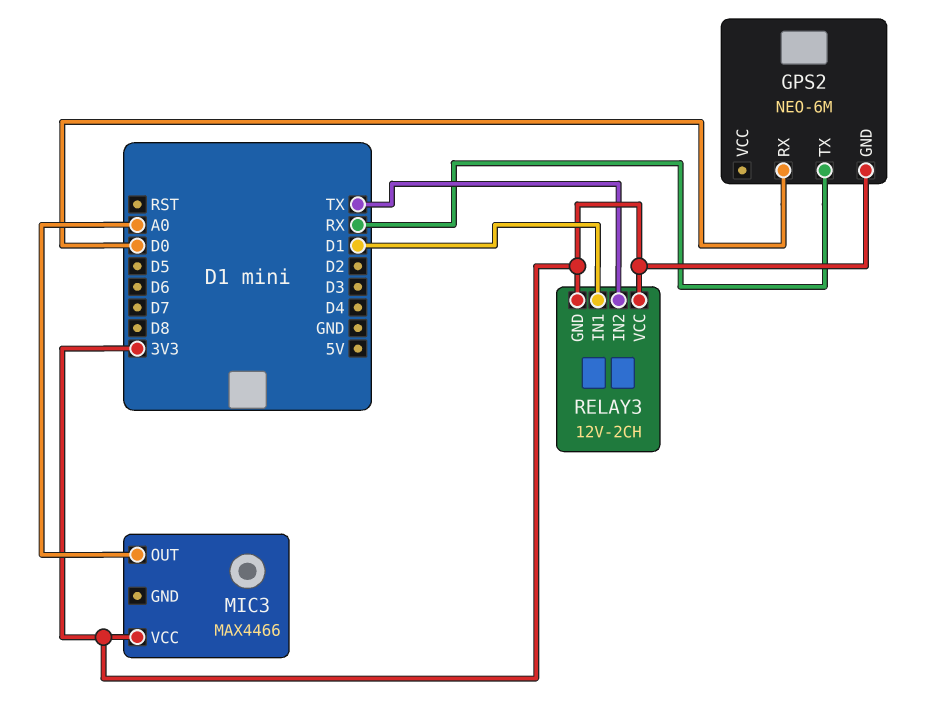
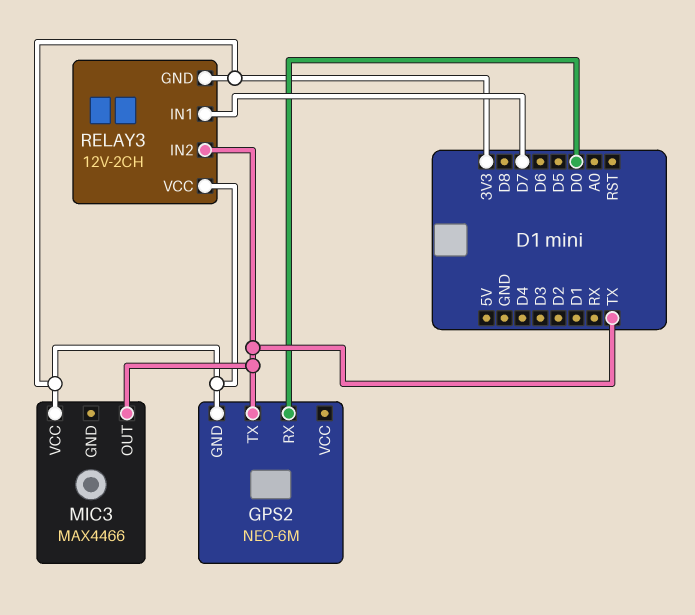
GPS2 pin TX: RX -> TX
MIC3 pin OUT: A0 -> TX
RELAY3 pin IN1: D1 -> D7

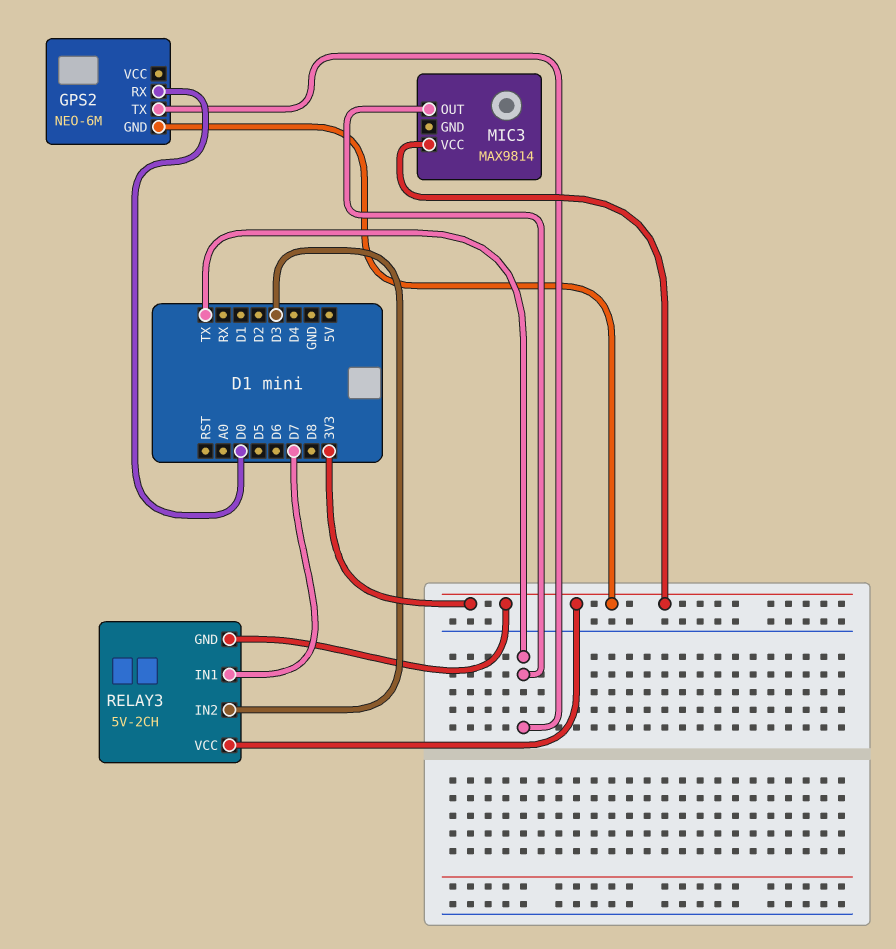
MIC3: MAX4466 -> MAX9814
RELAY3: 12V-2CH -> 5V-2CH
RELAY3 pin IN2: TX -> D3

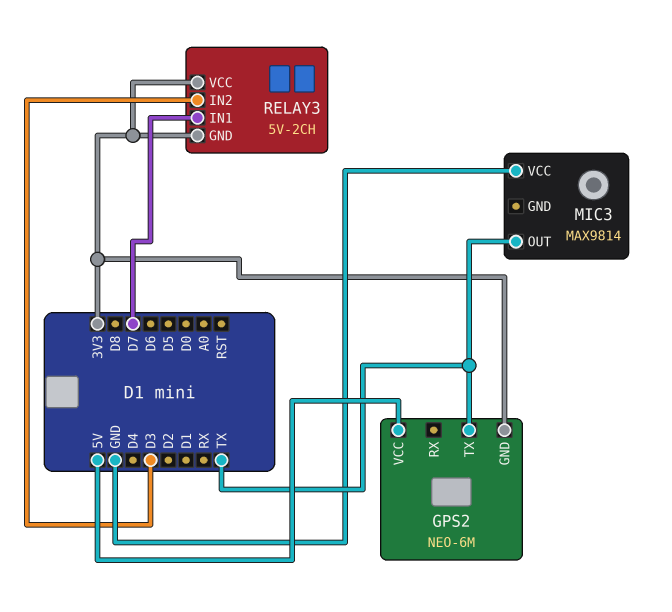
GPS2 pin RX: D0 -> none
GPS2 pin VCC: none -> 5V
MIC3 pin VCC: 3V3 -> GND

